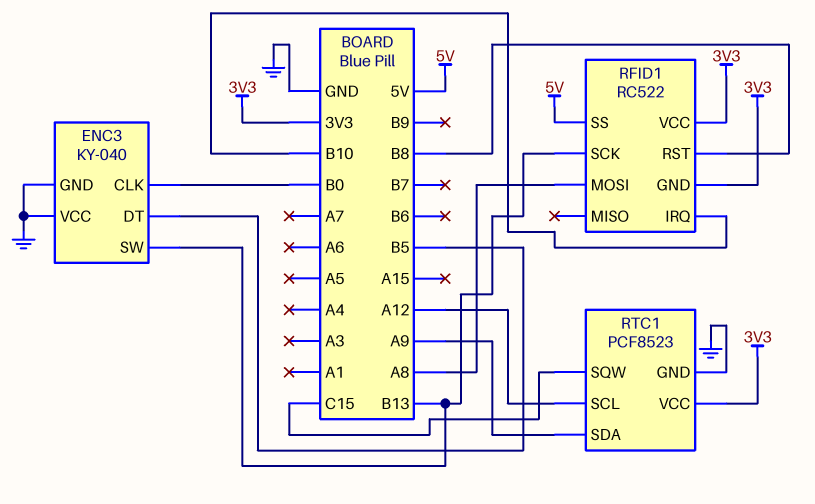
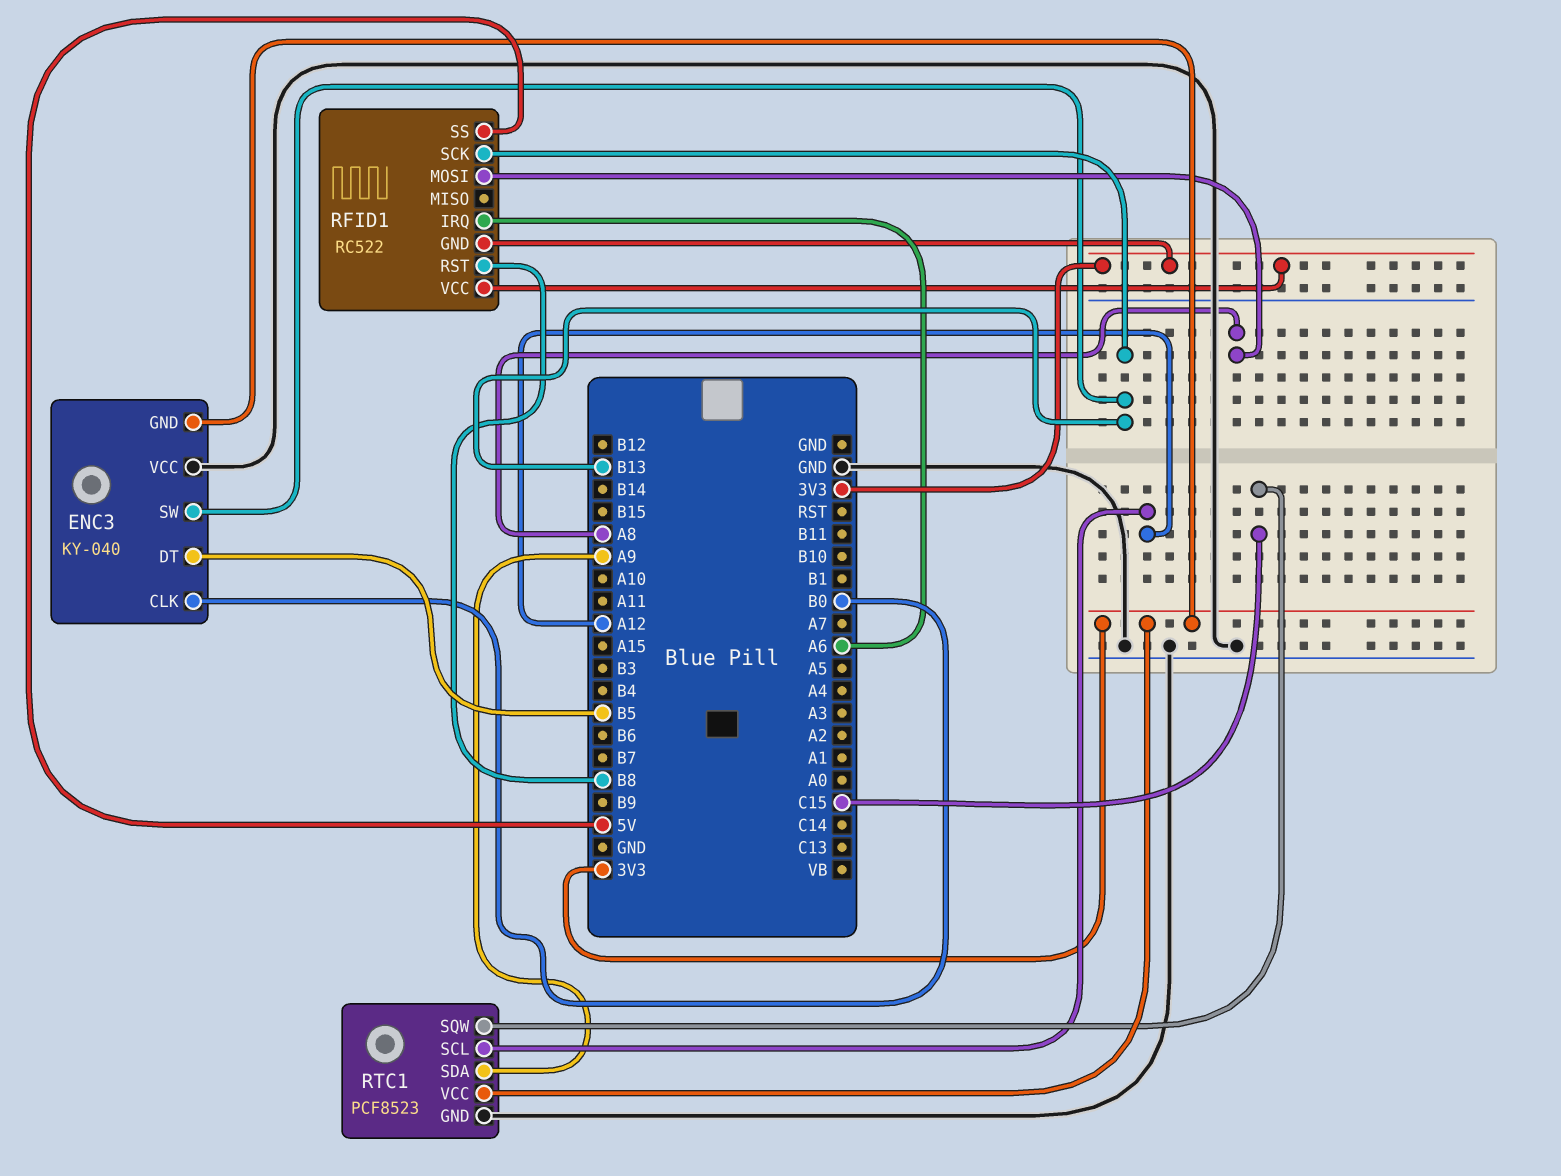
ENC3 pin GND: GND -> 3V3
RFID1 pin IRQ: B10 -> A6

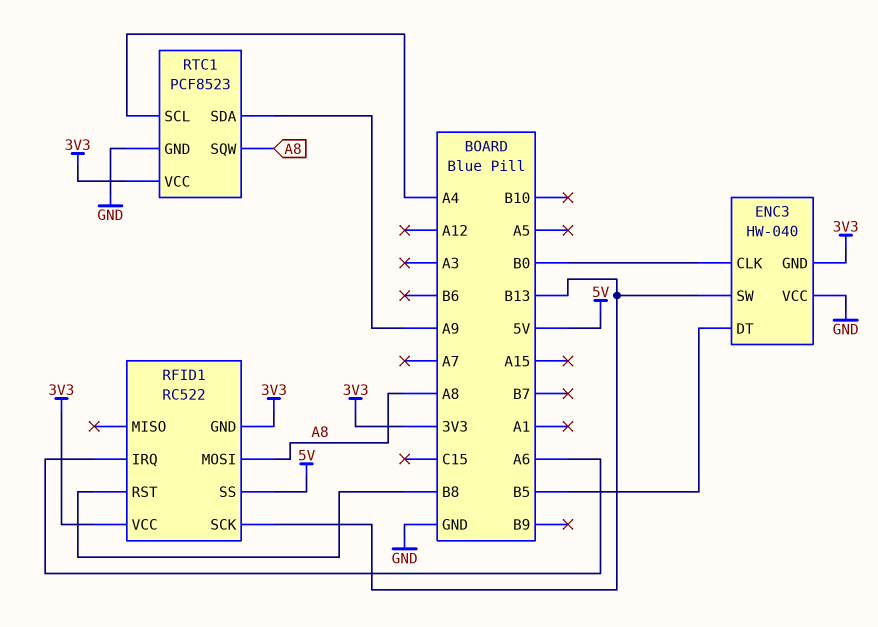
ENC3: KY-040 -> HW-040
RTC1 pin SCL: A12 -> A4
RTC1 pin SQW: C15 -> A8

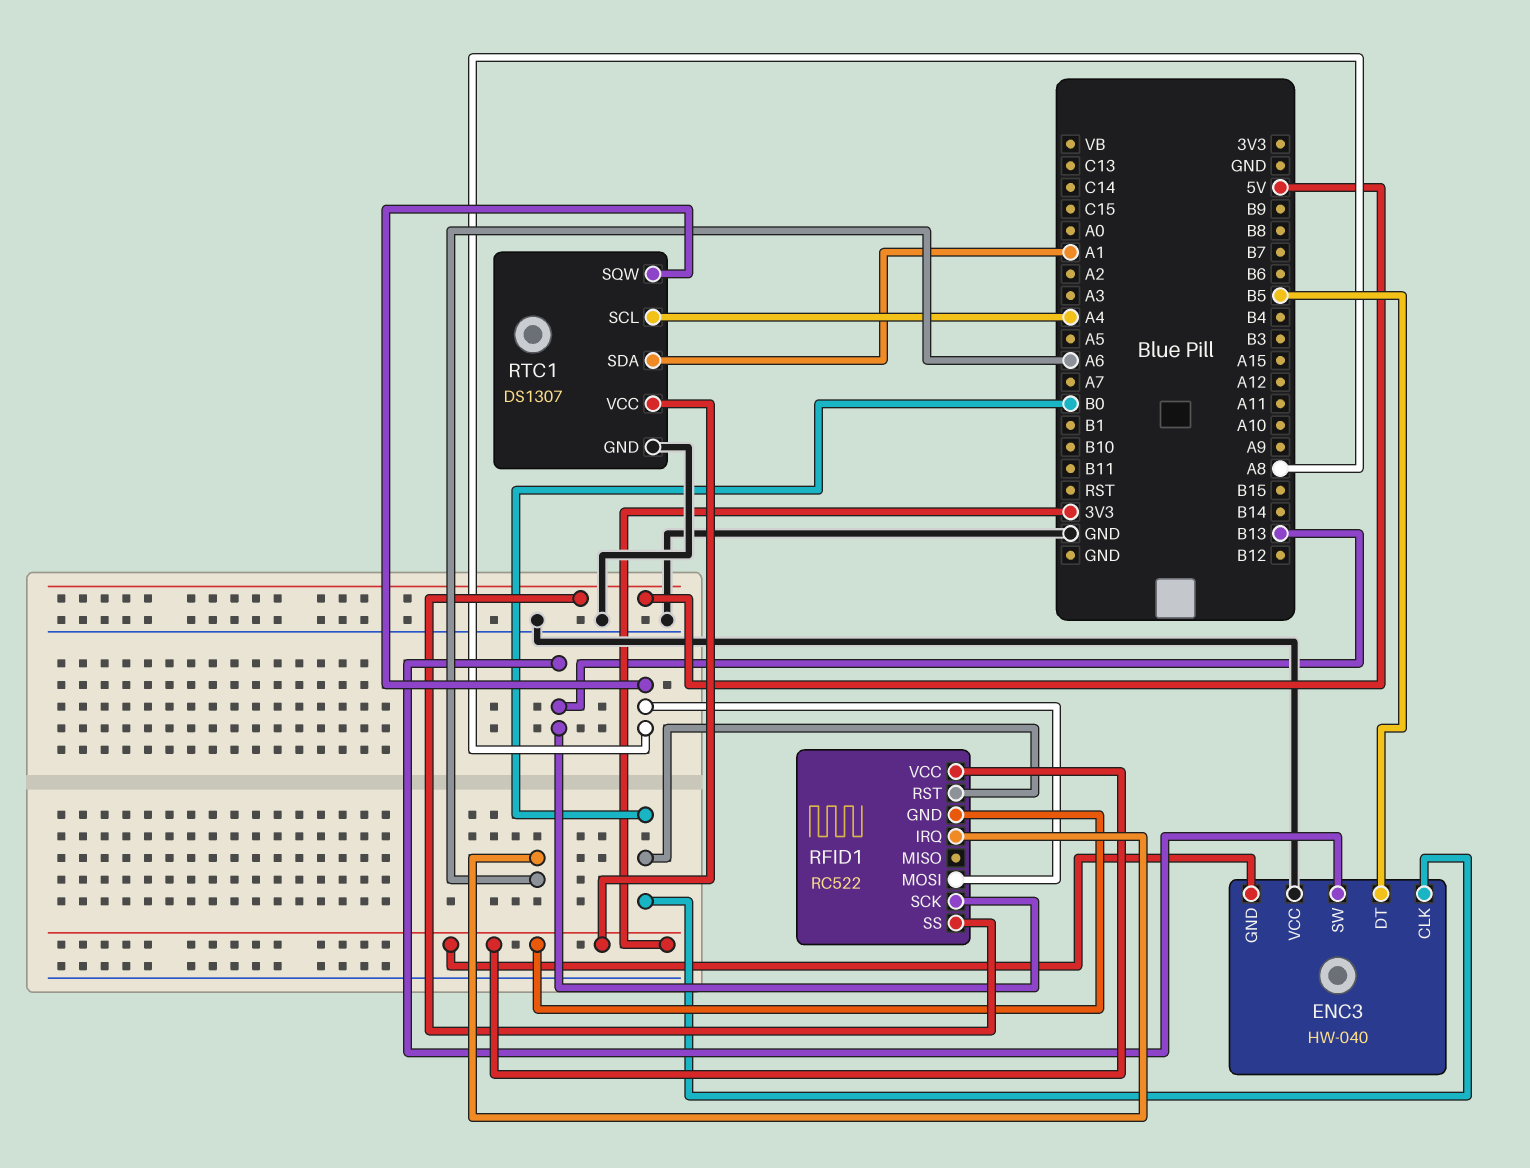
RFID1 pin RST: B8 -> B0
RTC1: PCF8523 -> DS1307
RTC1 pin SDA: A9 -> A1

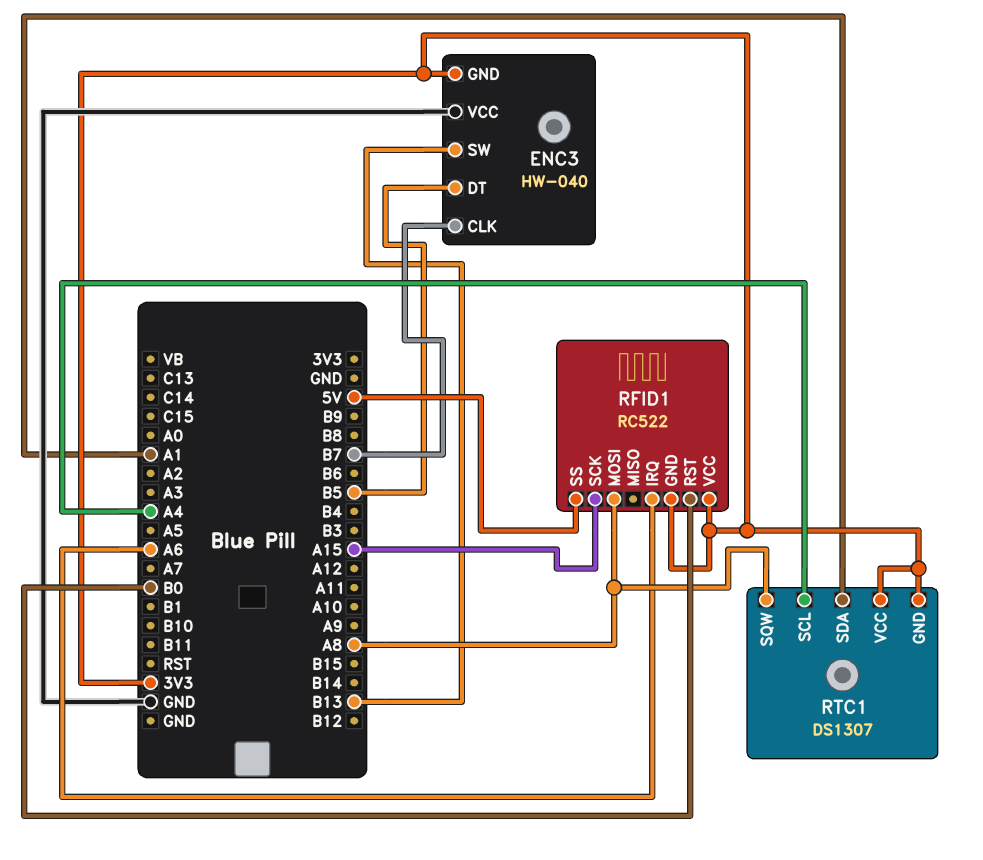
ENC3 pin CLK: B0 -> B7
RFID1 pin SCK: B13 -> A15
RTC1 pin GND: GND -> 3V3

